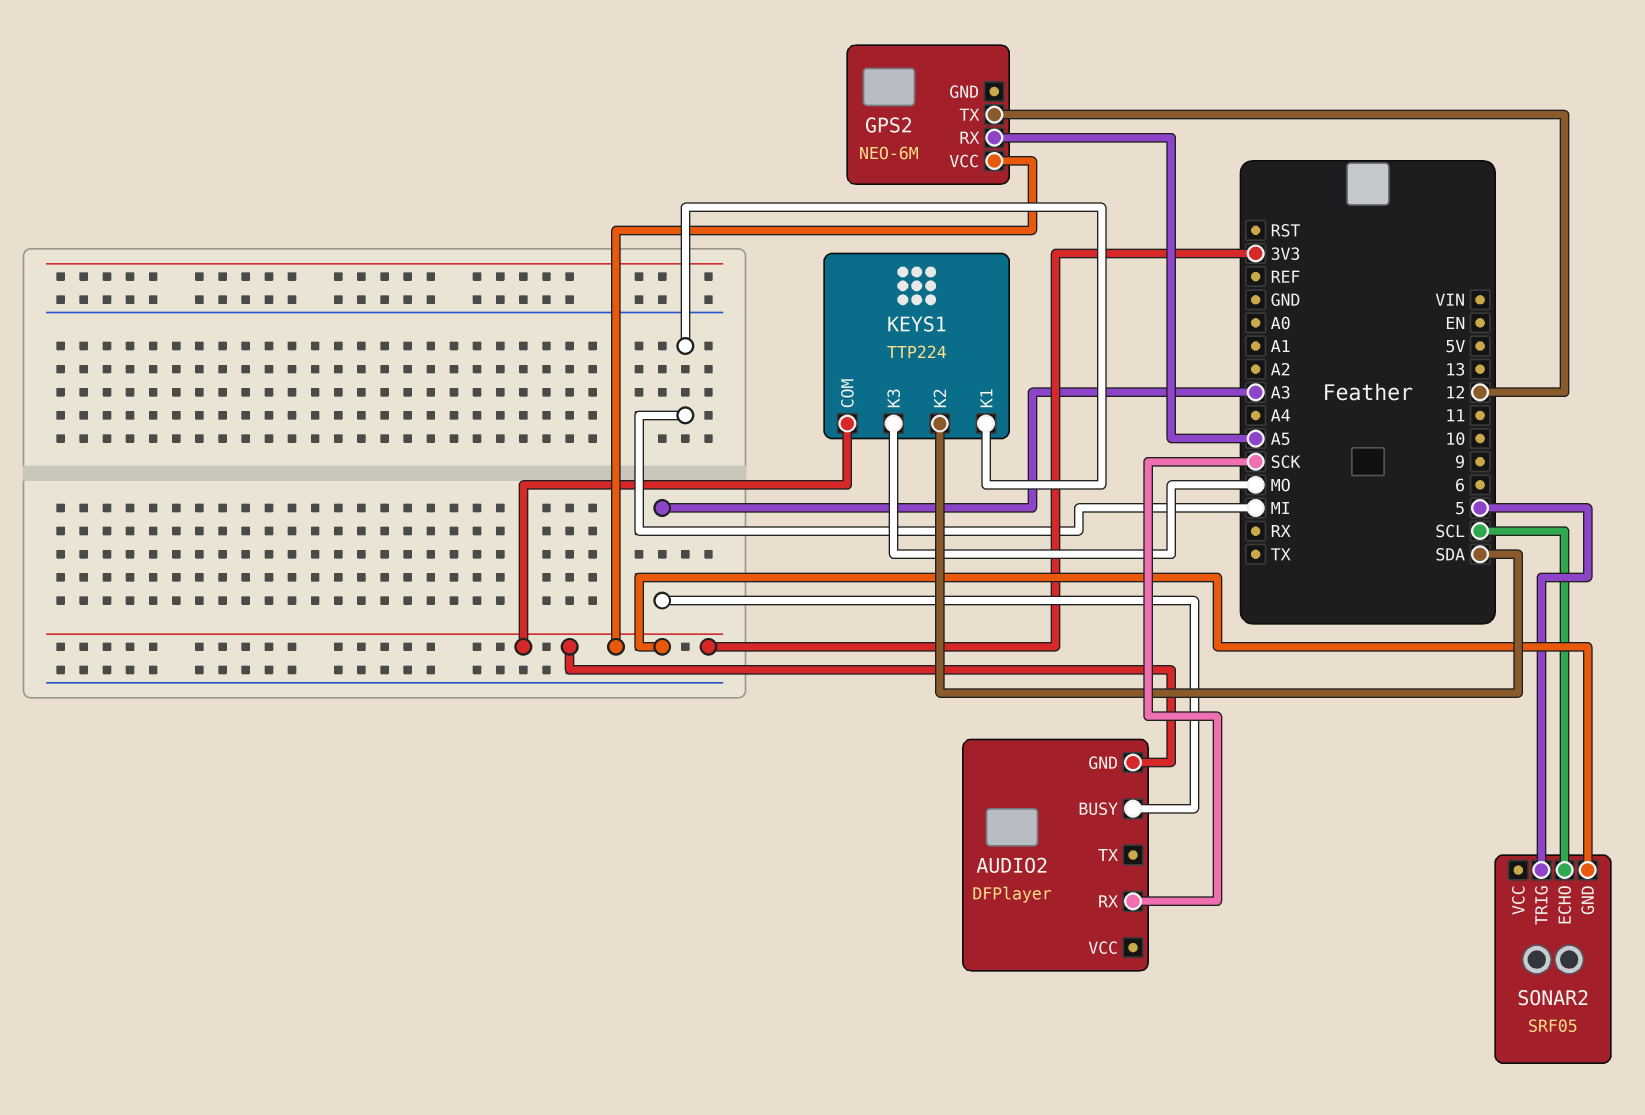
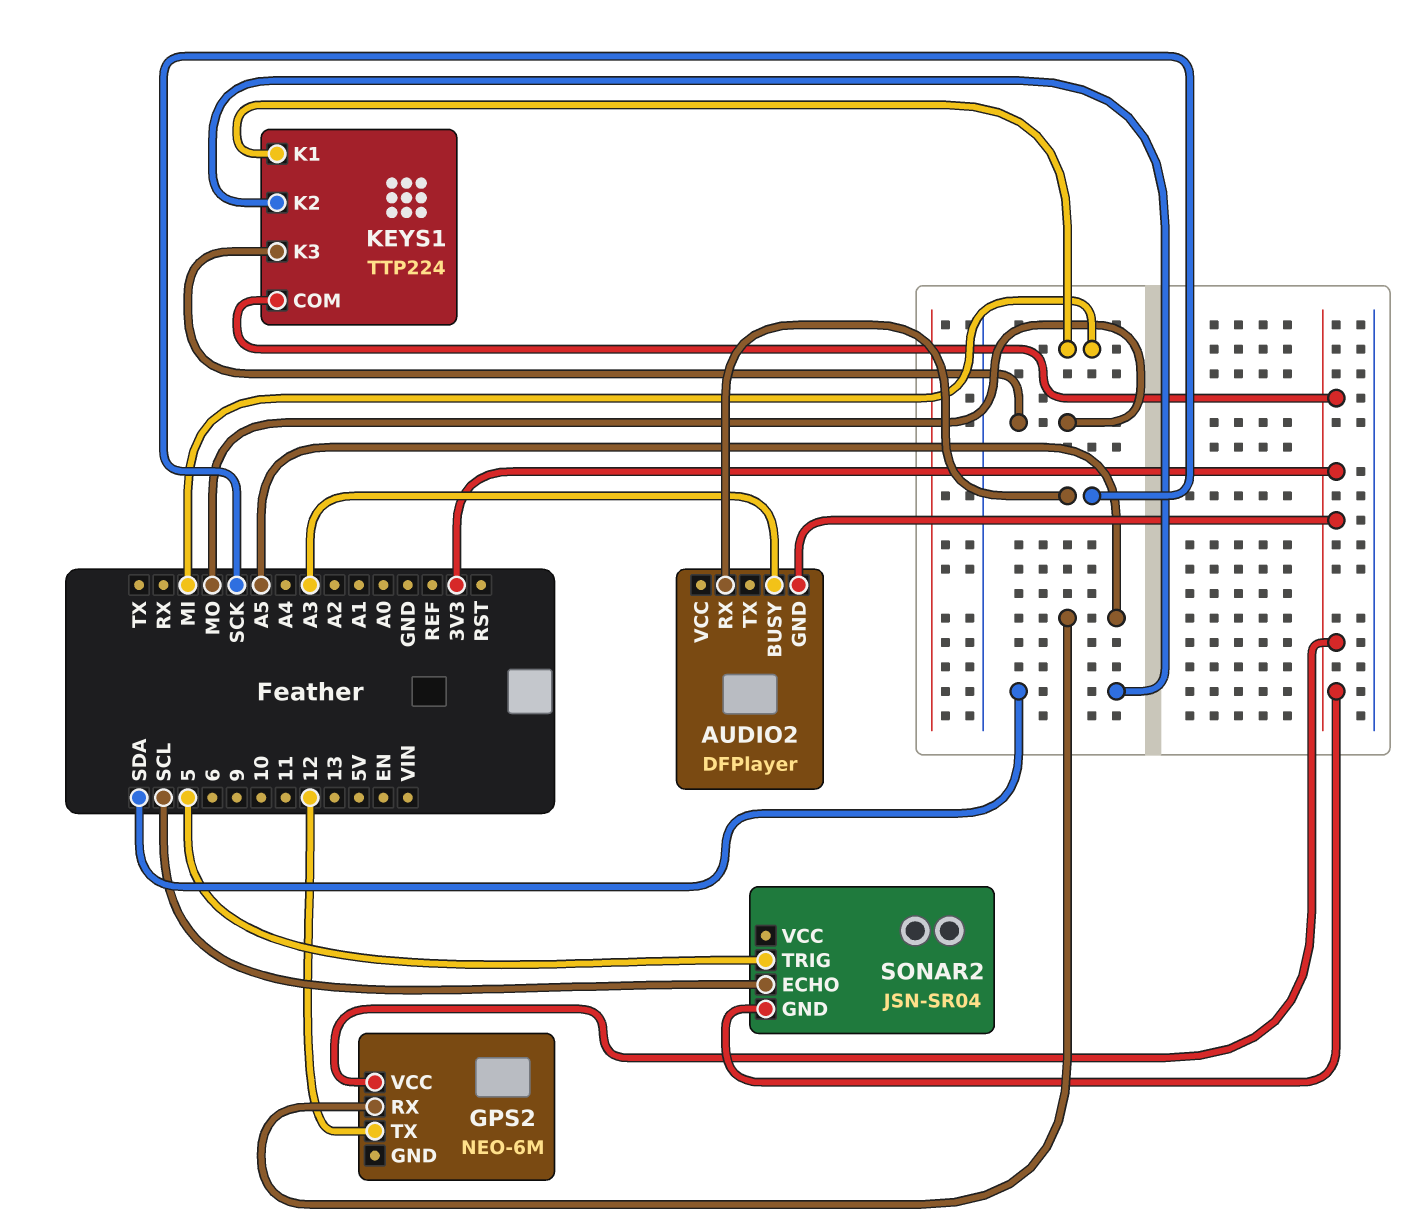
SONAR2: SRF05 -> JSN-SR04

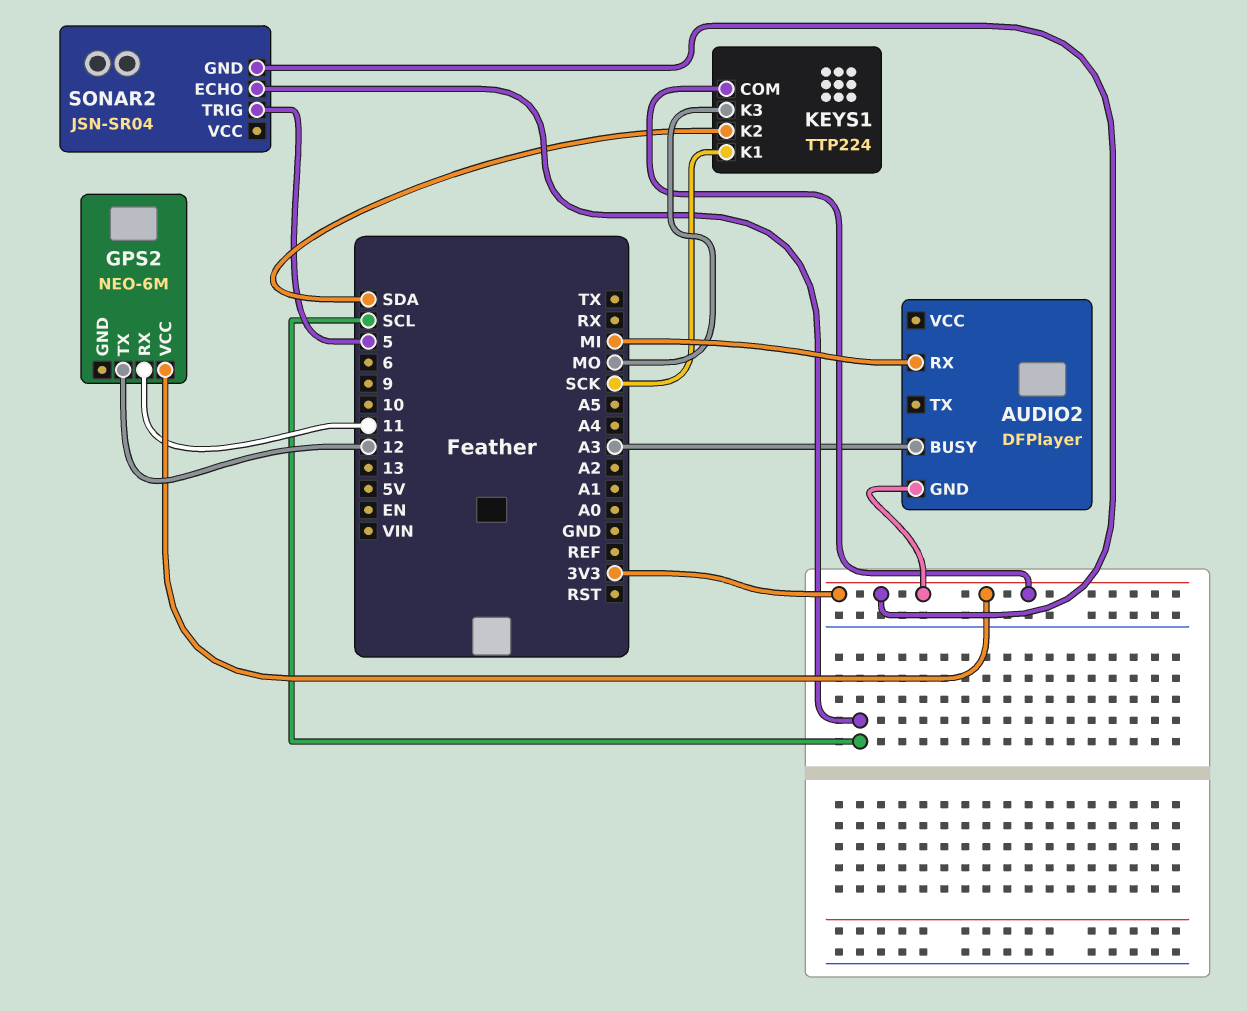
AUDIO2 pin RX: SCK -> MI
GPS2 pin RX: A5 -> 11
KEYS1 pin K1: MI -> SCK

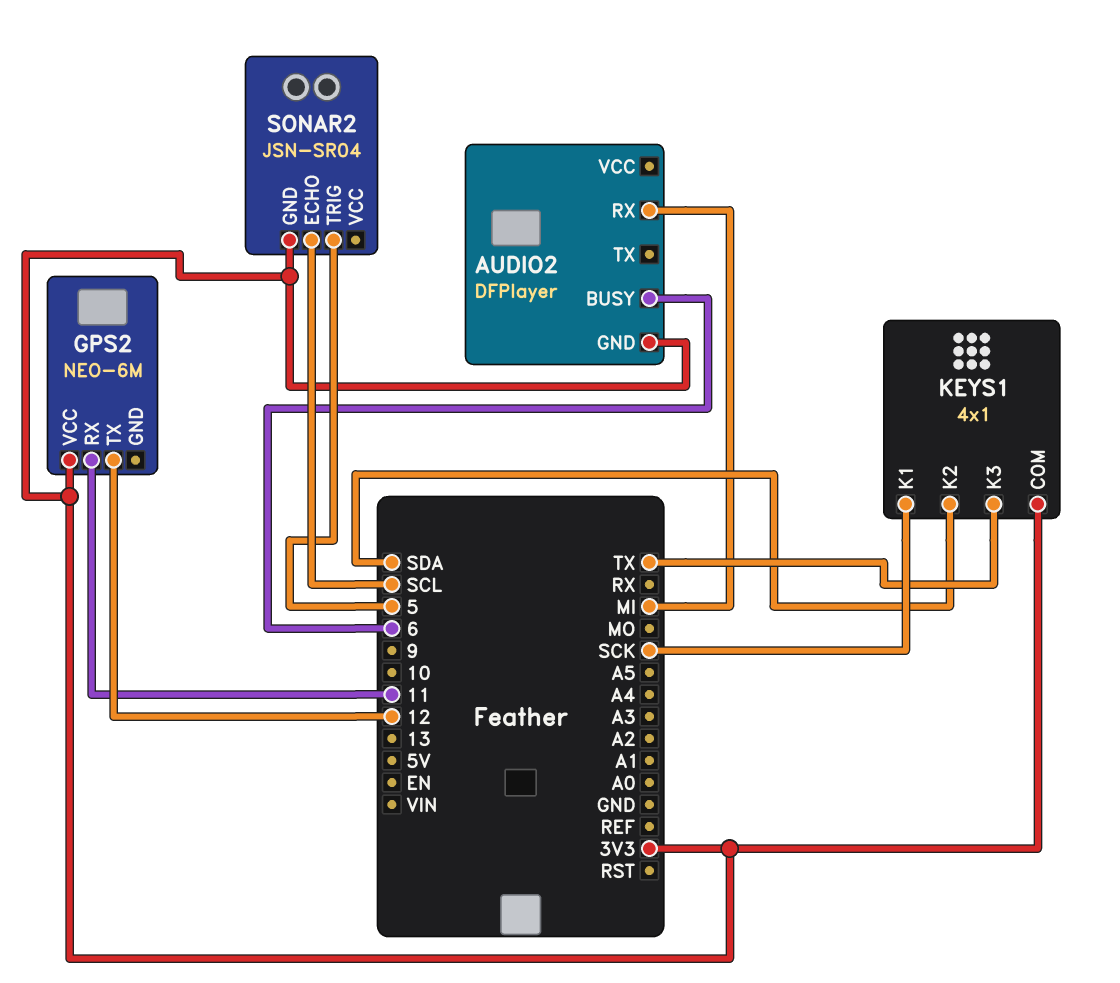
AUDIO2 pin BUSY: A3 -> 6
KEYS1: TTP224 -> 4x1
KEYS1 pin K3: MO -> TX

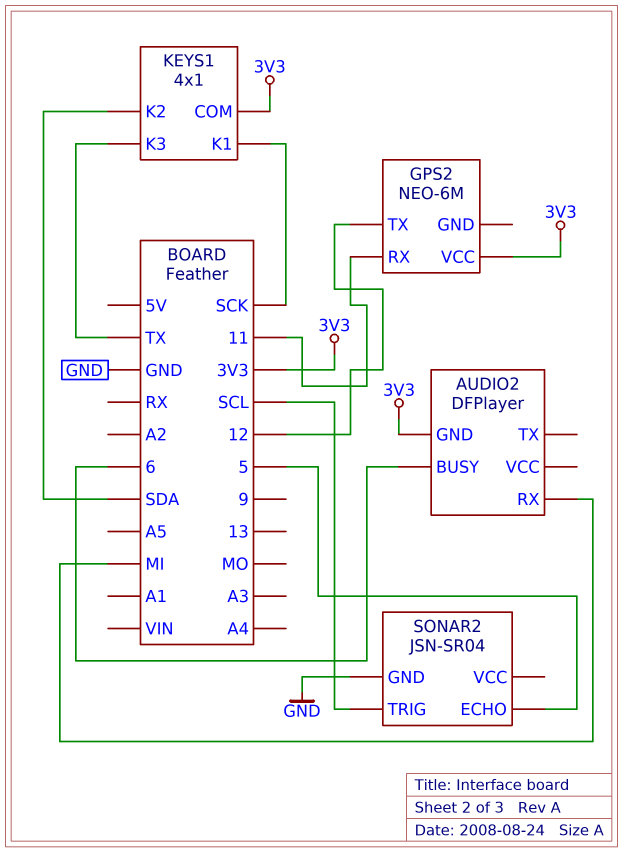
SONAR2 pin ECHO: SCL -> 5
SONAR2 pin GND: 3V3 -> GND
SONAR2 pin TRIG: 5 -> SCL

